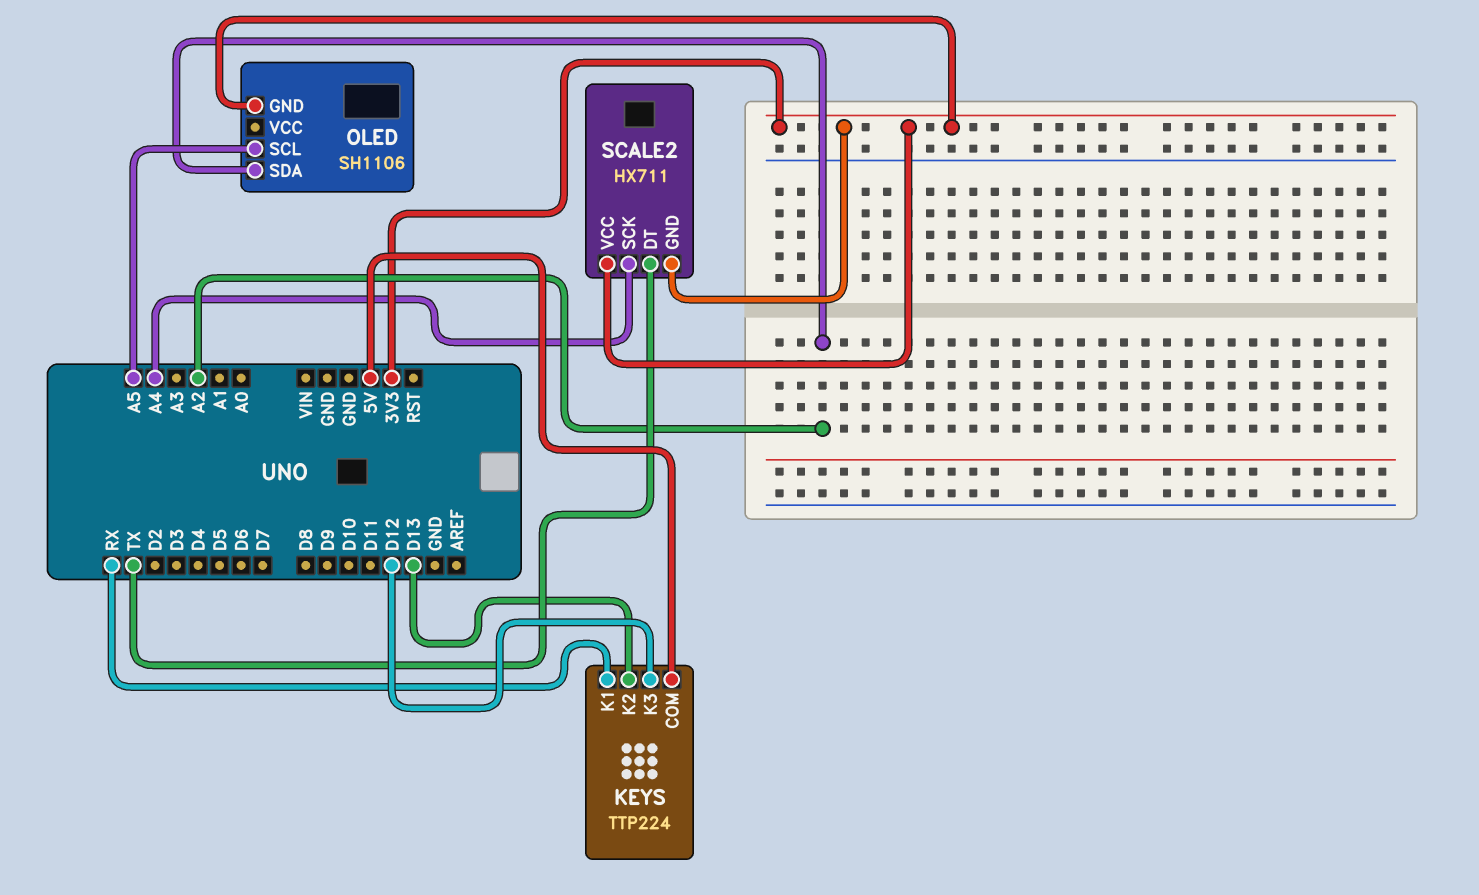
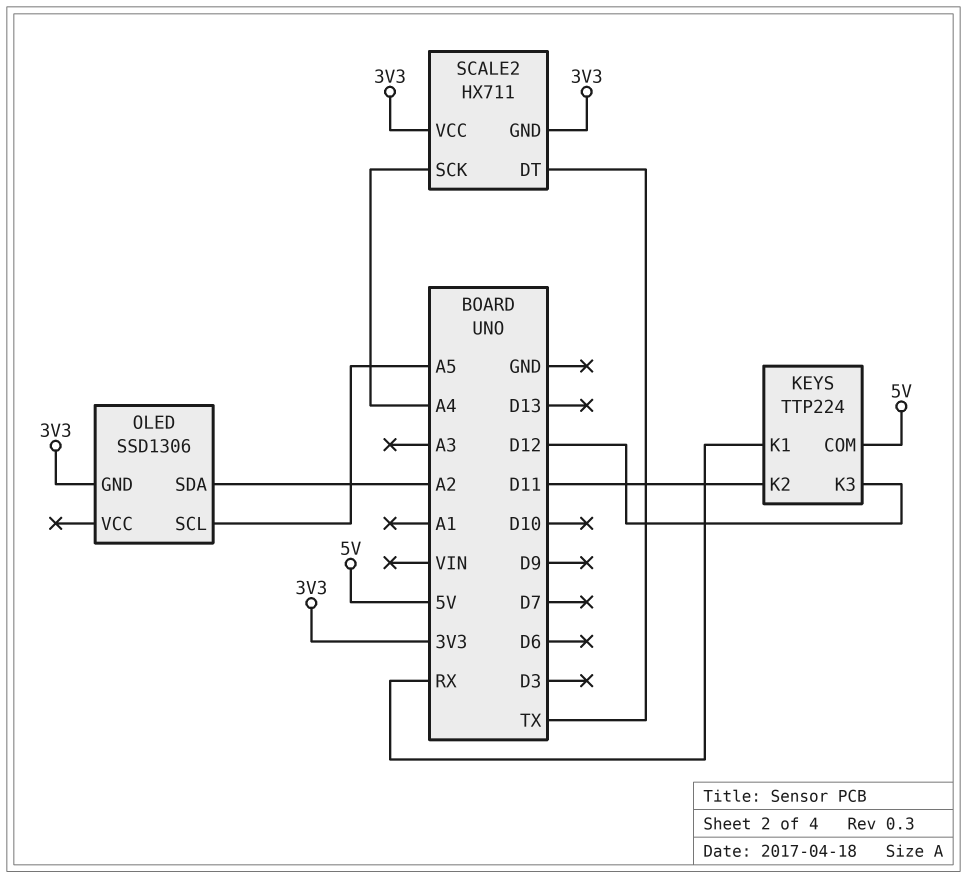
KEYS pin K2: D13 -> D11
OLED: SH1106 -> SSD1306

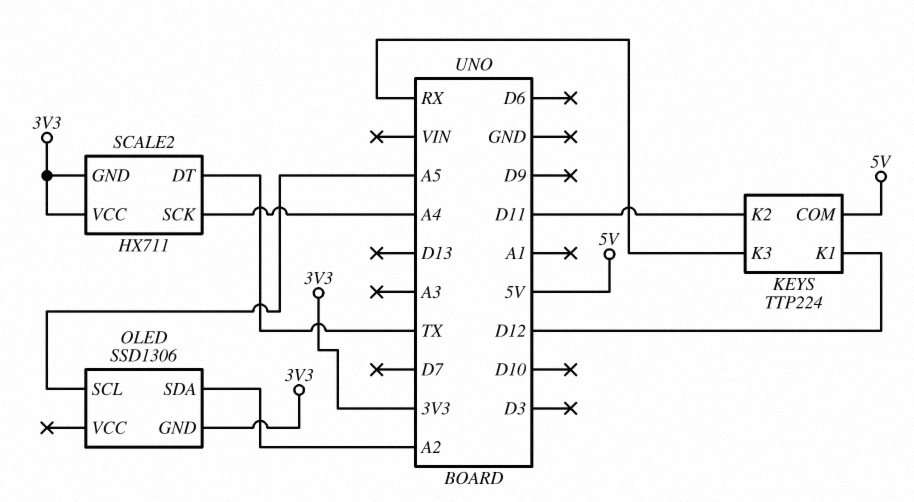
KEYS pin K1: RX -> D12
KEYS pin K3: D12 -> RX

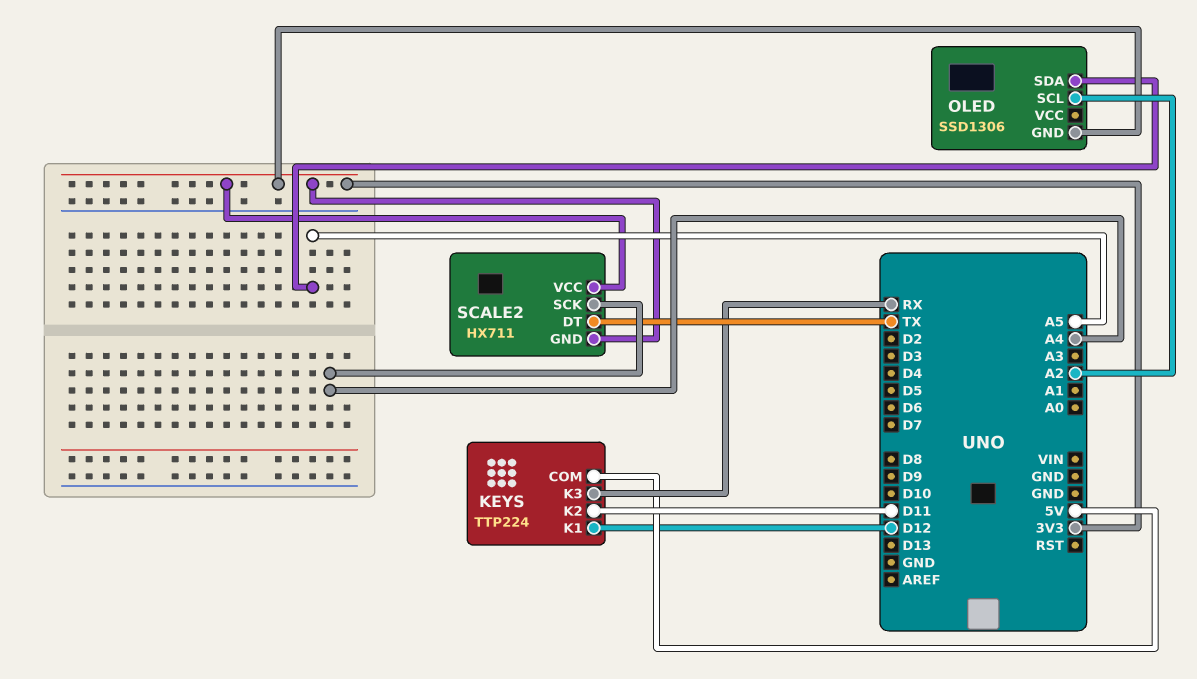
OLED pin SCL: A5 -> A2
OLED pin SDA: A2 -> A5

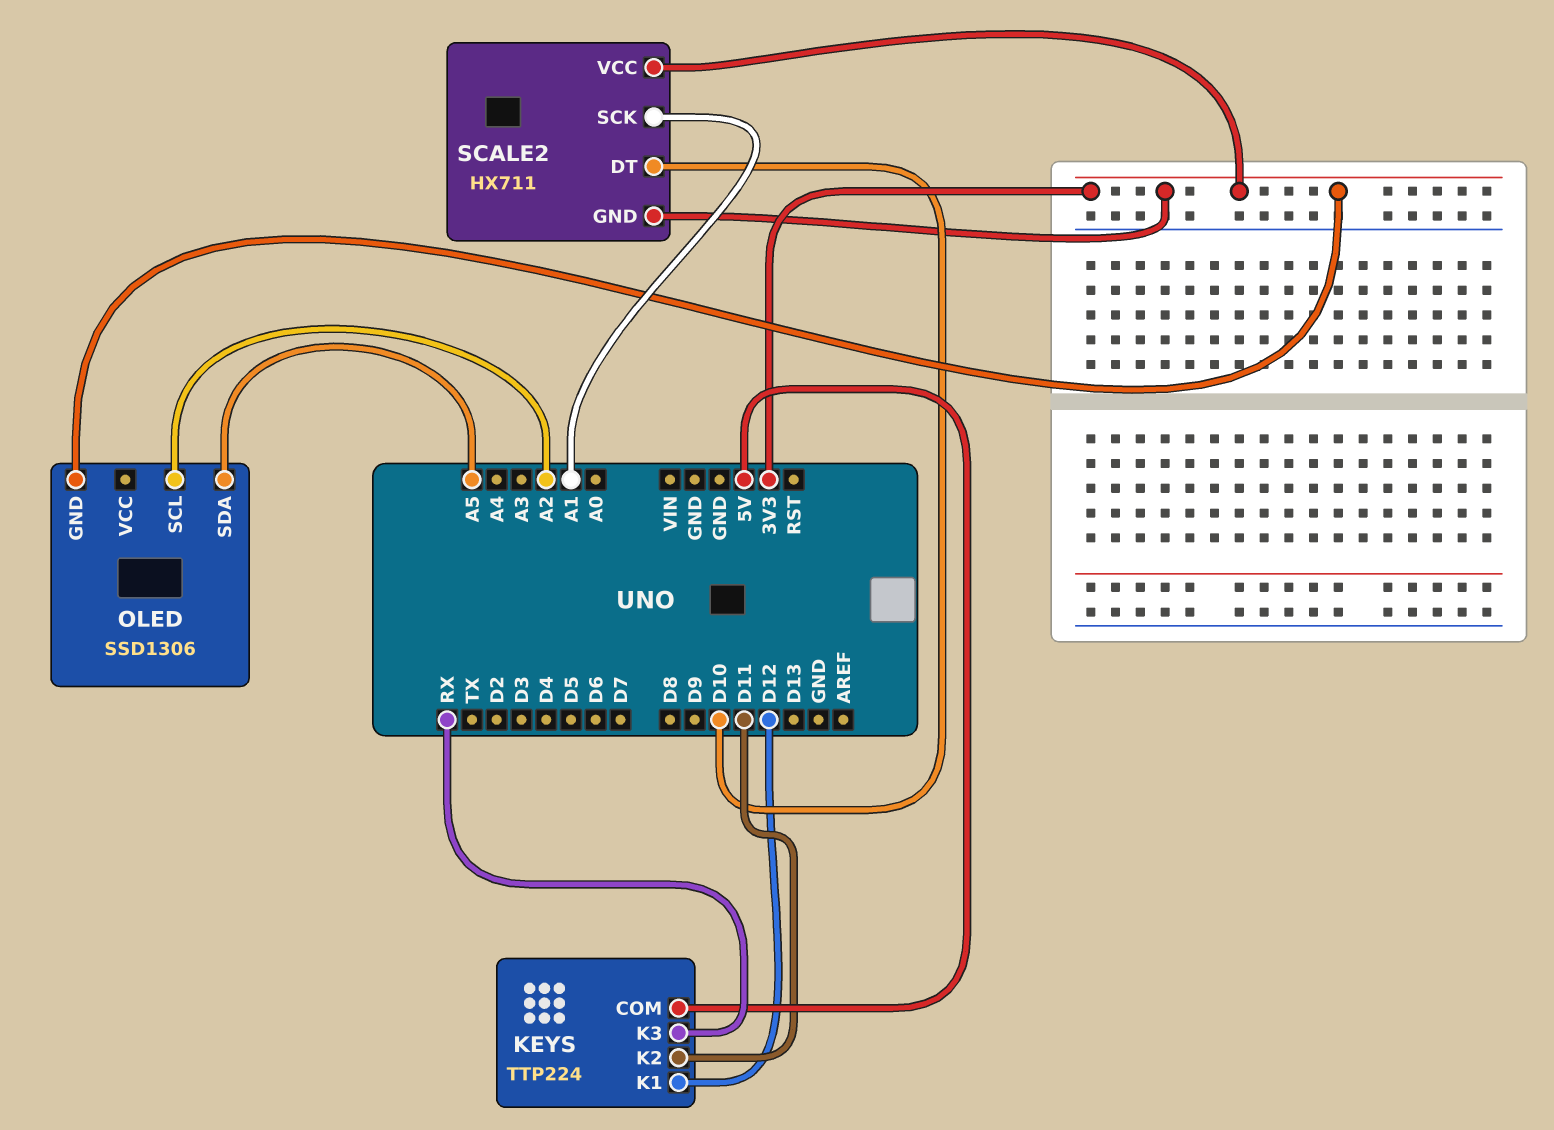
SCALE2 pin DT: TX -> D10
SCALE2 pin SCK: A4 -> A1

